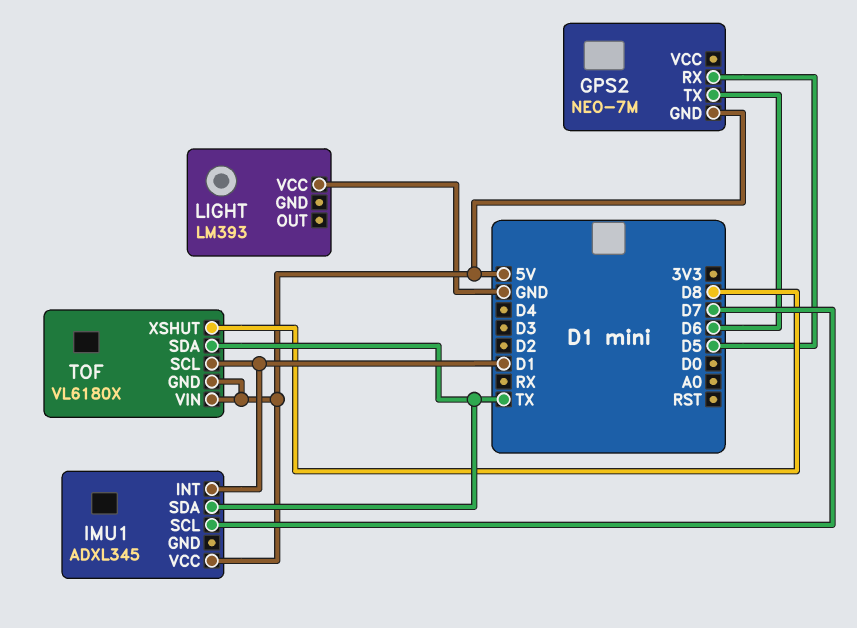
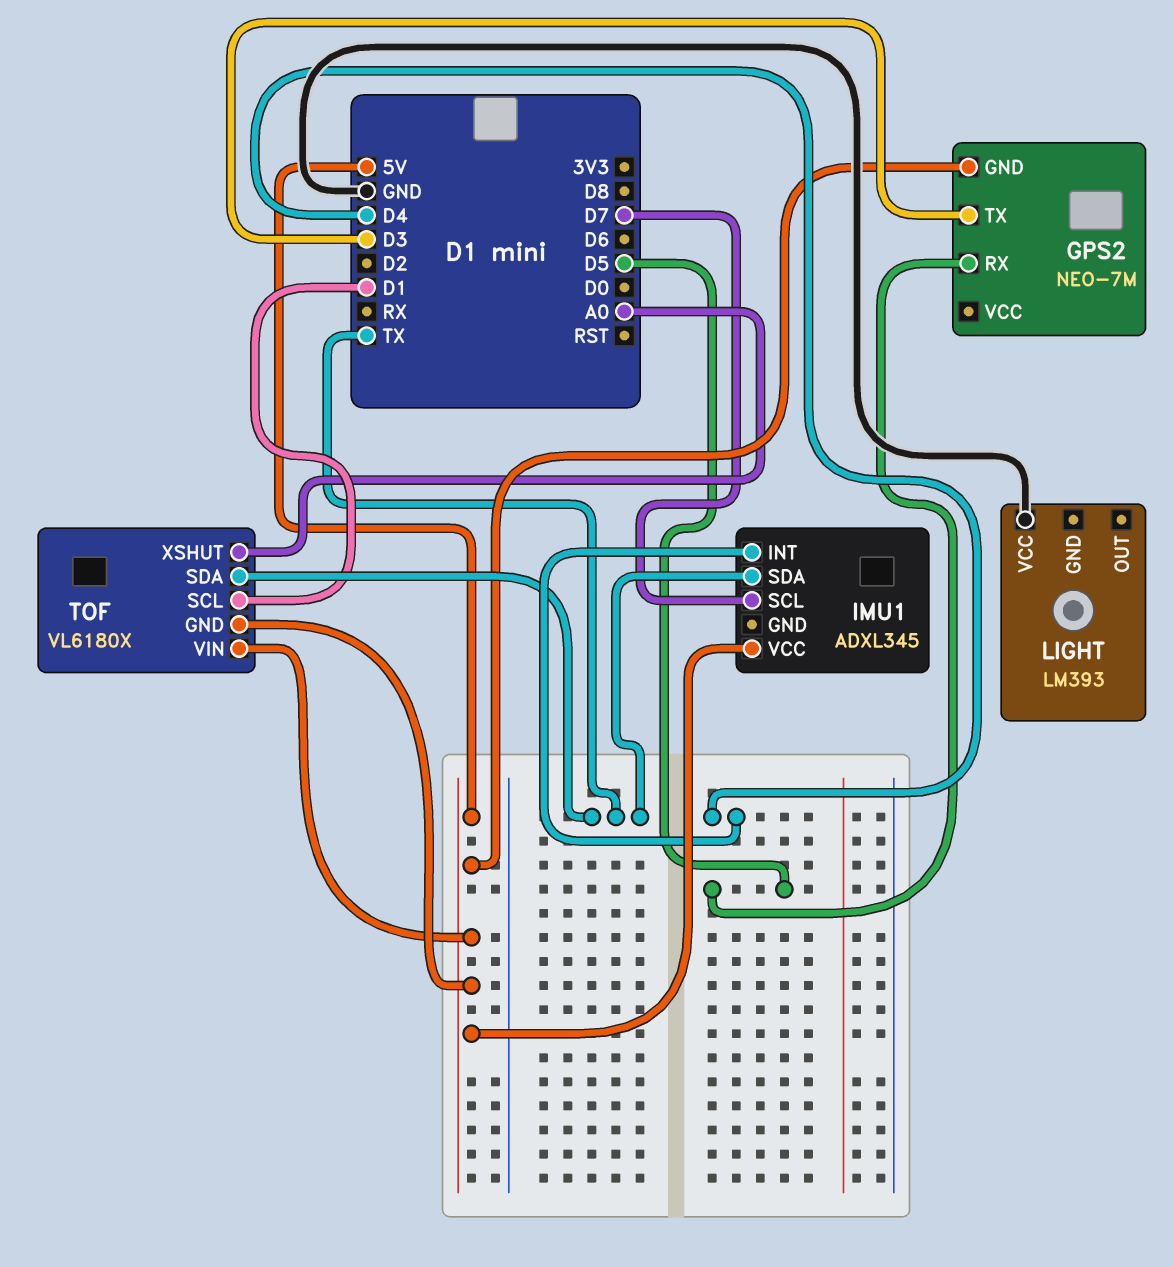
GPS2 pin TX: D6 -> D3
IMU1 pin INT: D1 -> D4
TOF pin XSHUT: D8 -> A0

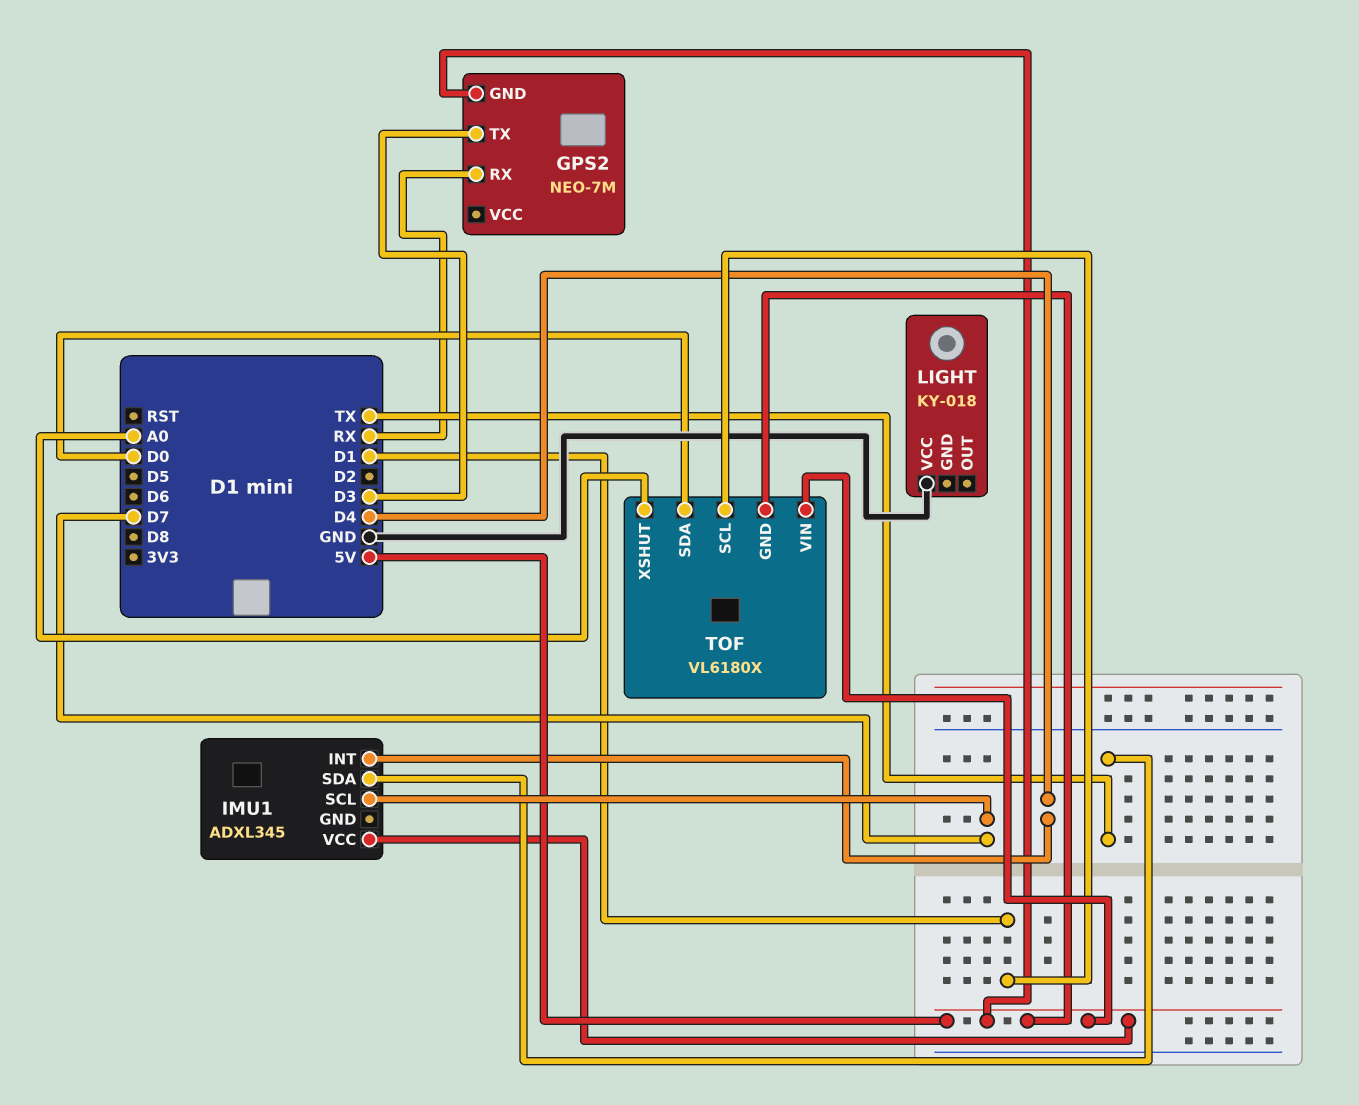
GPS2 pin RX: D5 -> RX
LIGHT: LM393 -> KY-018
TOF pin SDA: TX -> D0

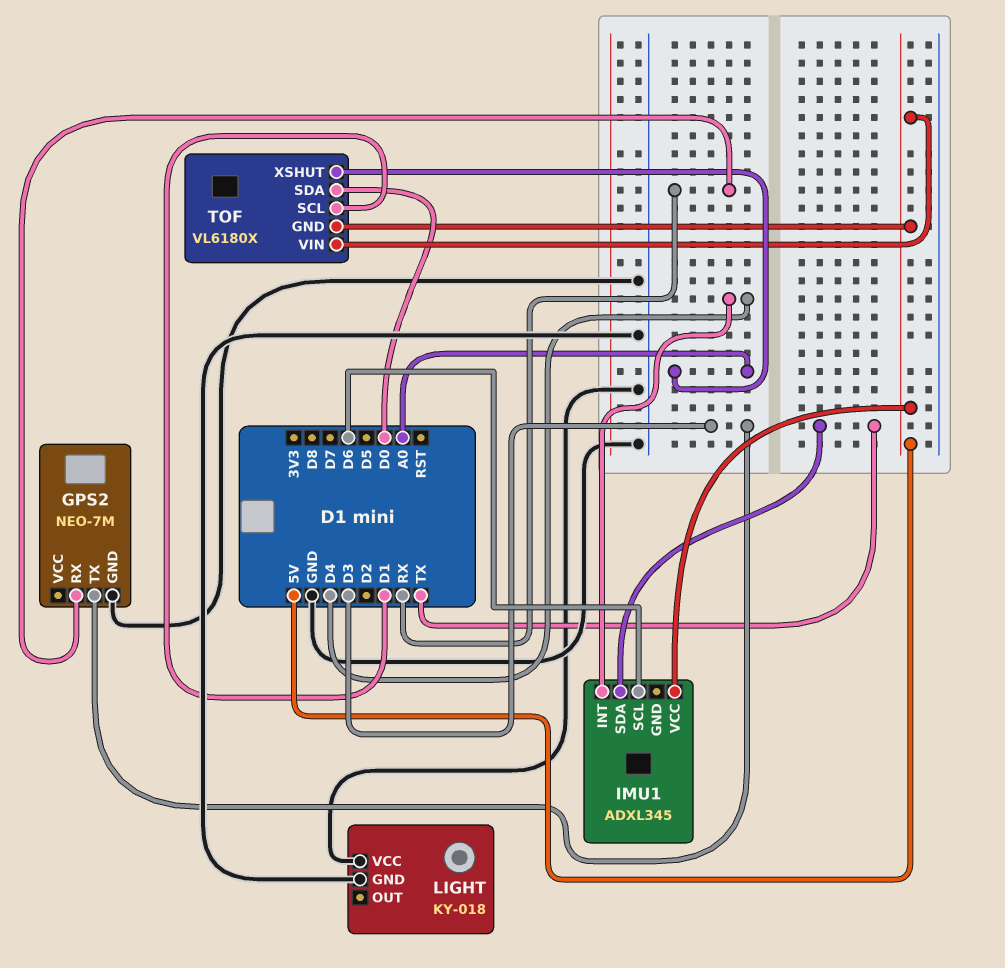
GPS2 pin GND: 5V -> GND
IMU1 pin SCL: D7 -> D6
LIGHT pin GND: none -> GND

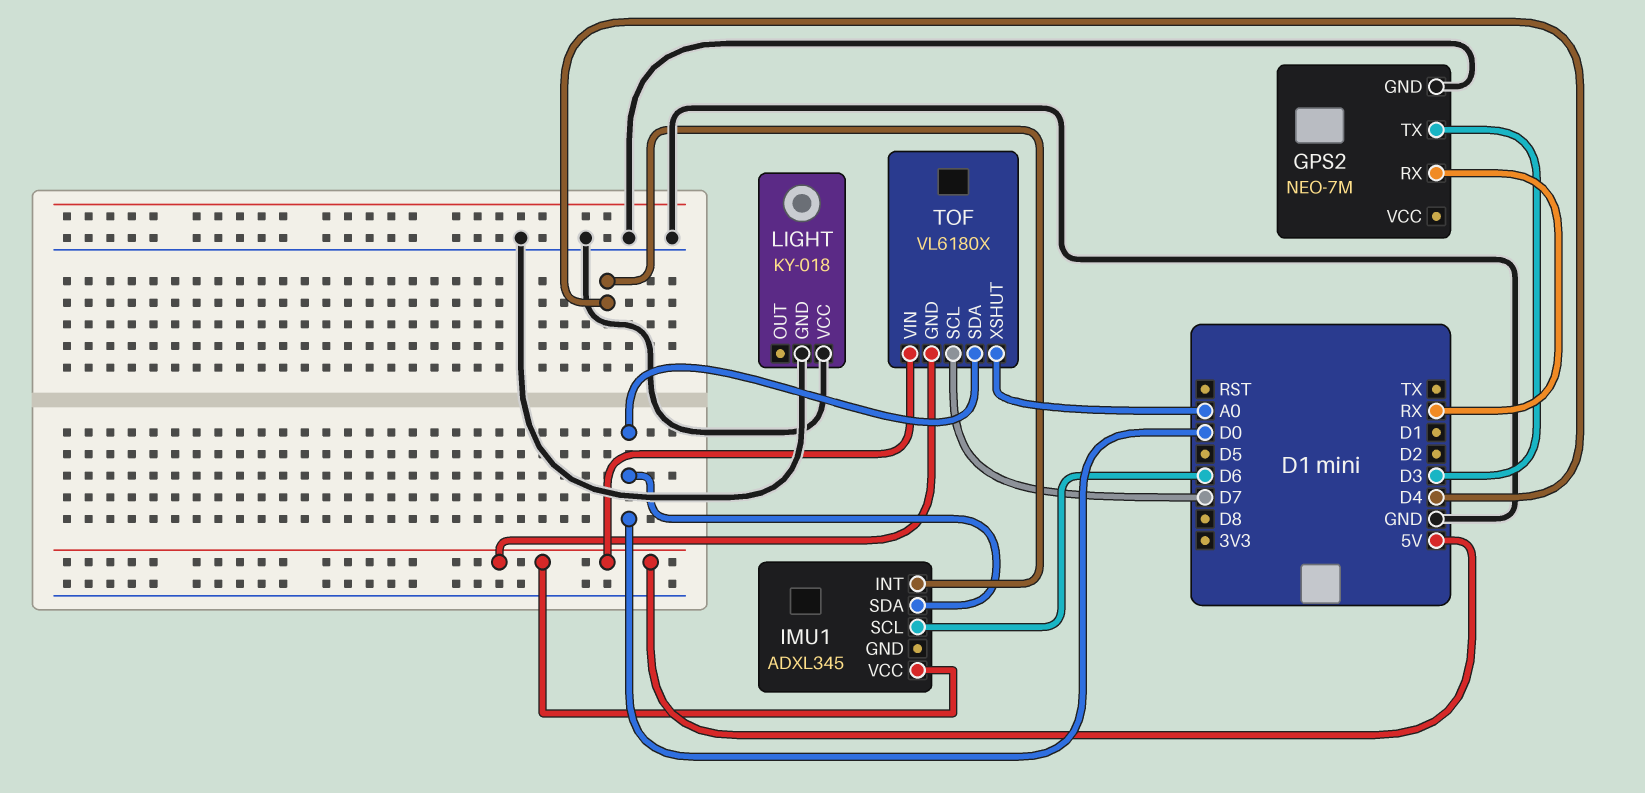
IMU1 pin SDA: TX -> D0
TOF pin SCL: D1 -> D7

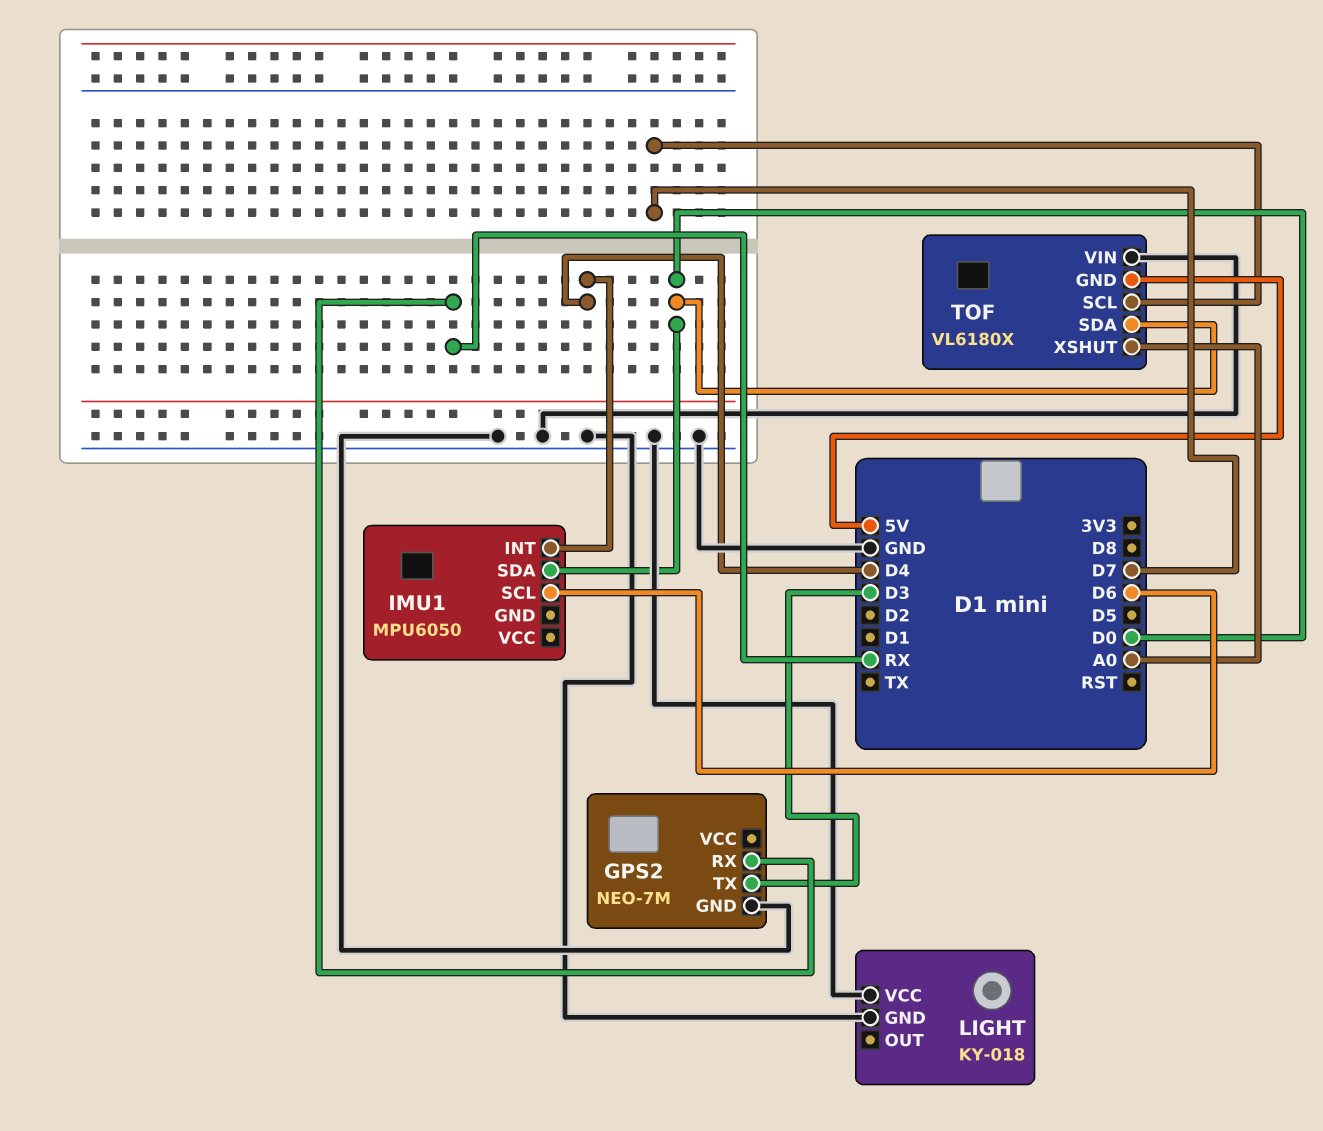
IMU1: ADXL345 -> MPU6050
IMU1 pin VCC: 5V -> none
TOF pin VIN: 5V -> GND

